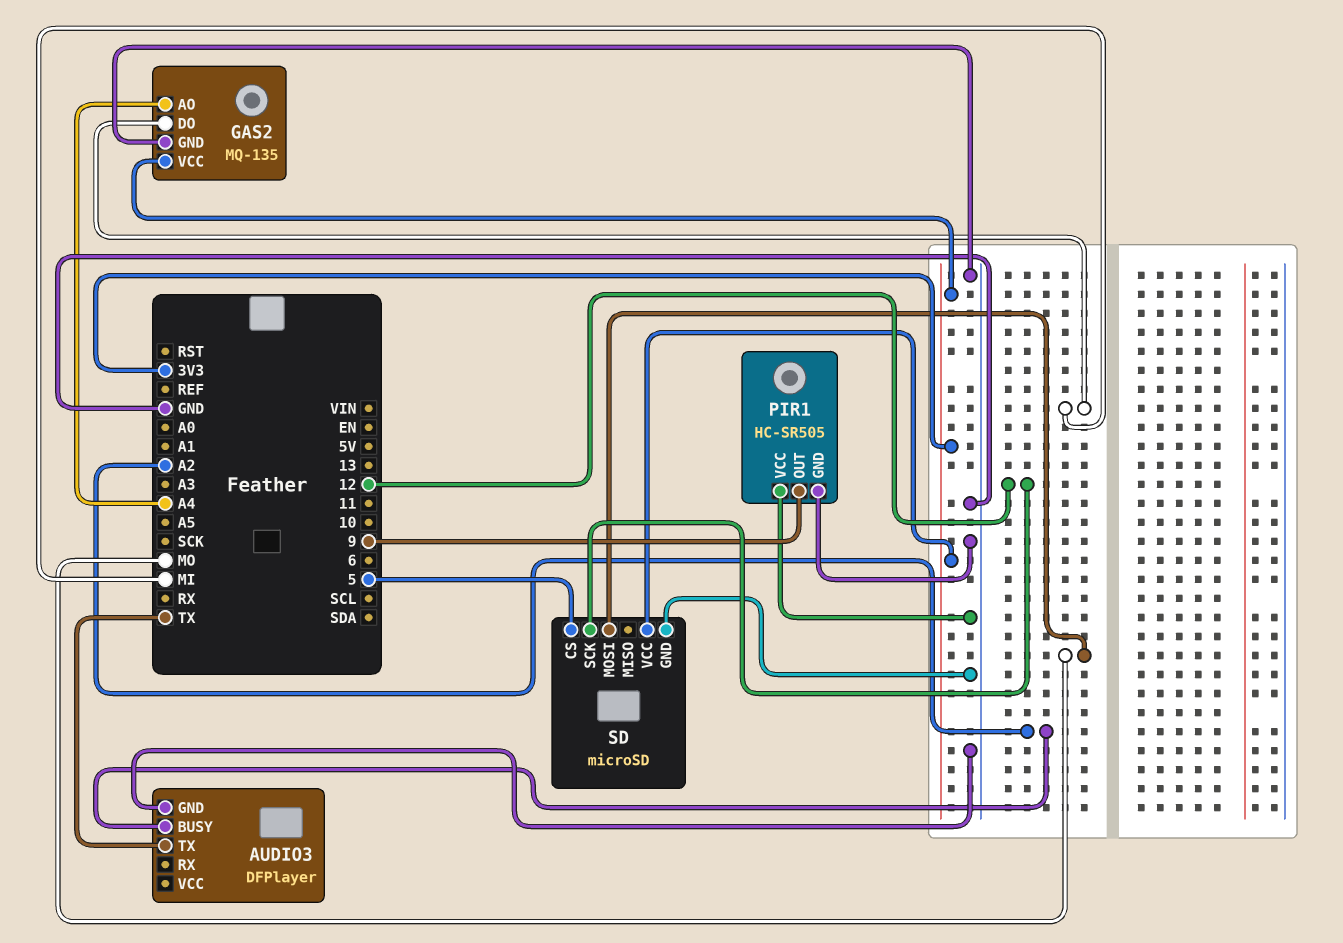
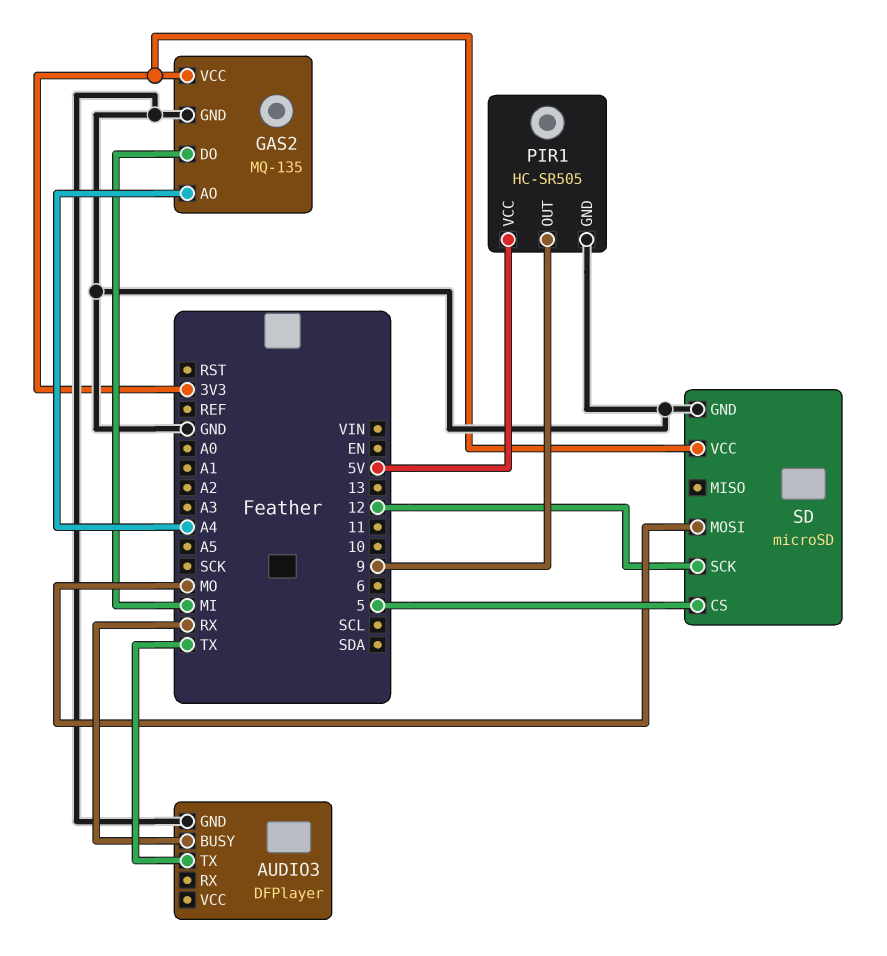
AUDIO3 pin BUSY: A2 -> RX
PIR1 pin VCC: GND -> 5V

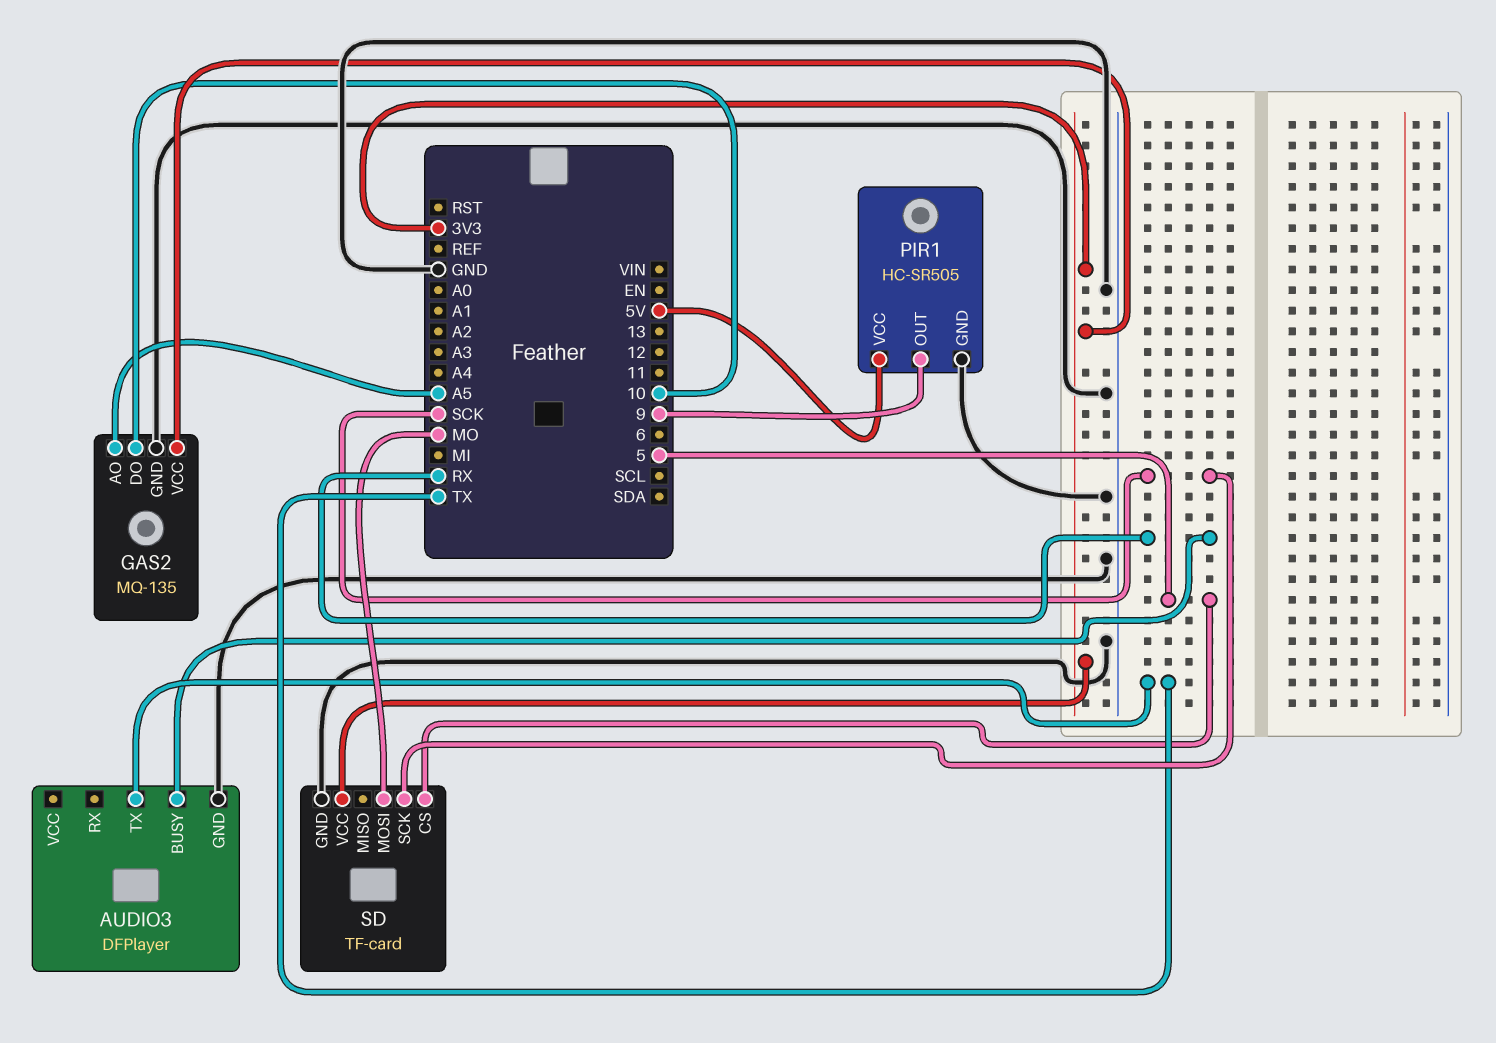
GAS2 pin AO: A4 -> A5
GAS2 pin DO: MI -> 10
SD: microSD -> TF-card
SD pin SCK: 12 -> SCK

